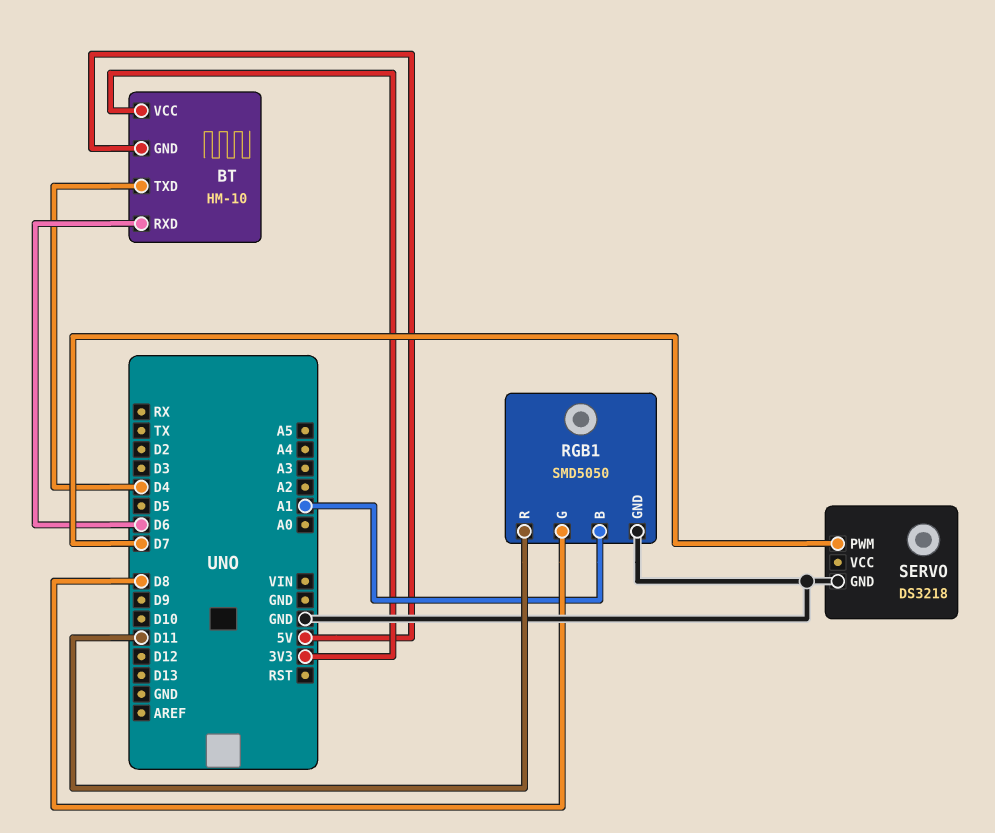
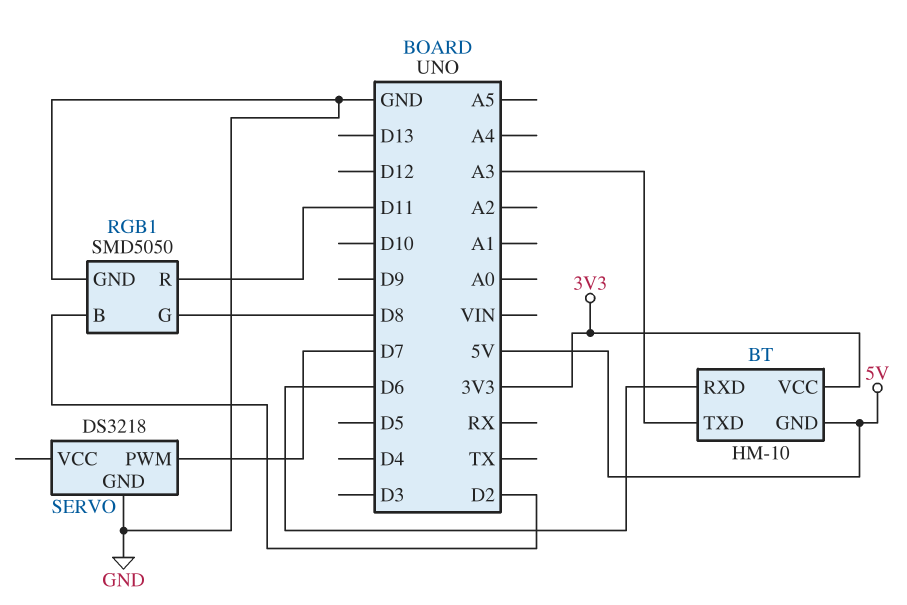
BT pin TXD: D4 -> A3
RGB1 pin B: A1 -> D2

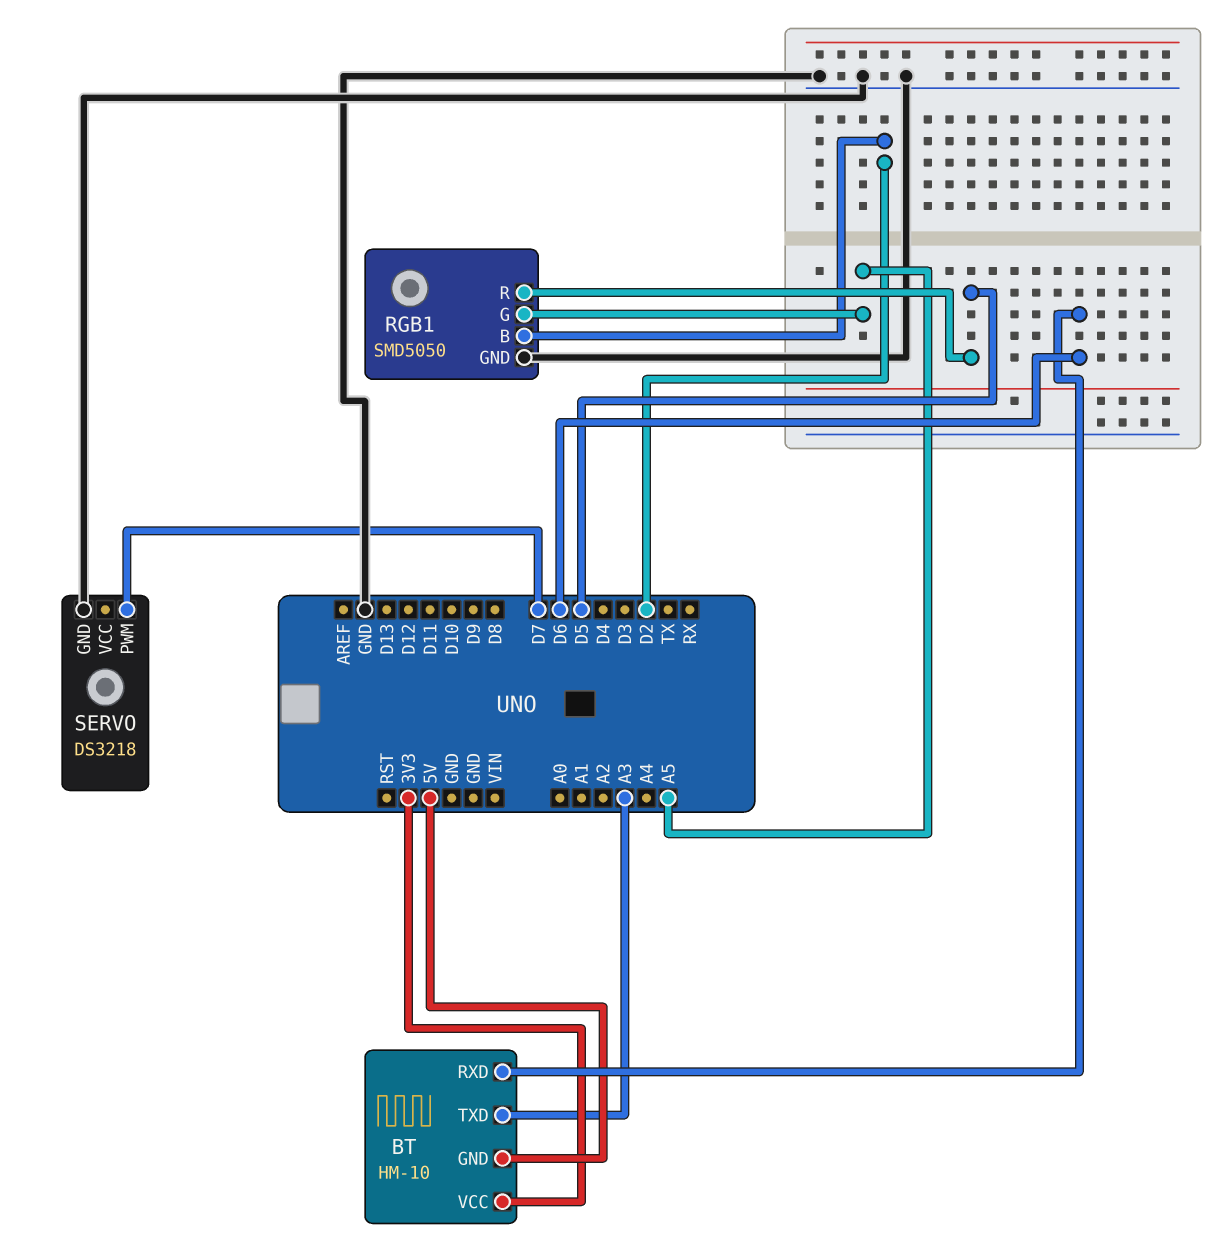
RGB1 pin G: D8 -> A5
RGB1 pin R: D11 -> D5

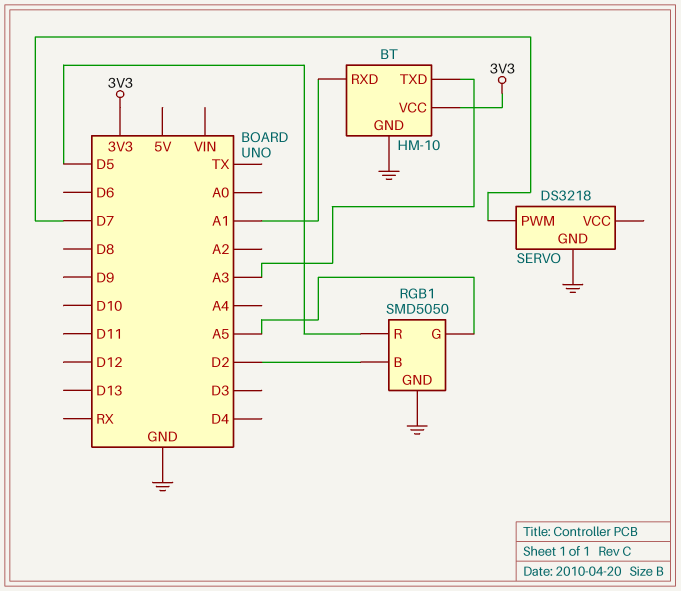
BT pin GND: 5V -> GND
BT pin RXD: D6 -> A1

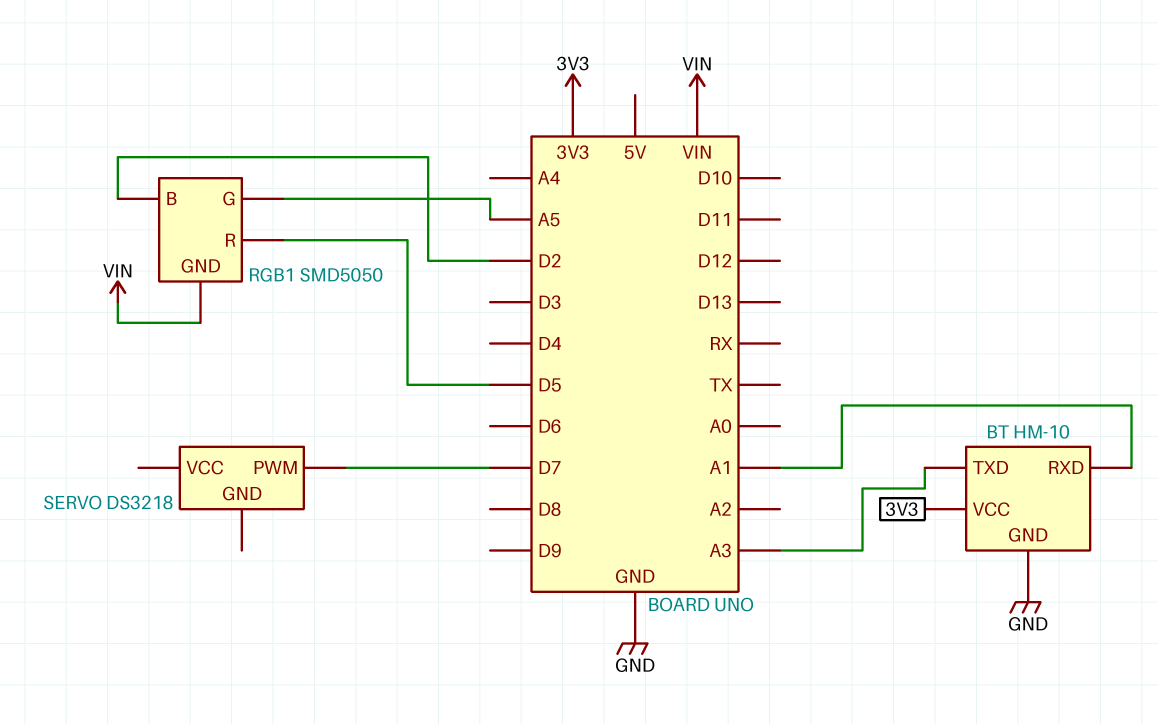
RGB1 pin GND: GND -> VIN
SERVO pin GND: GND -> none

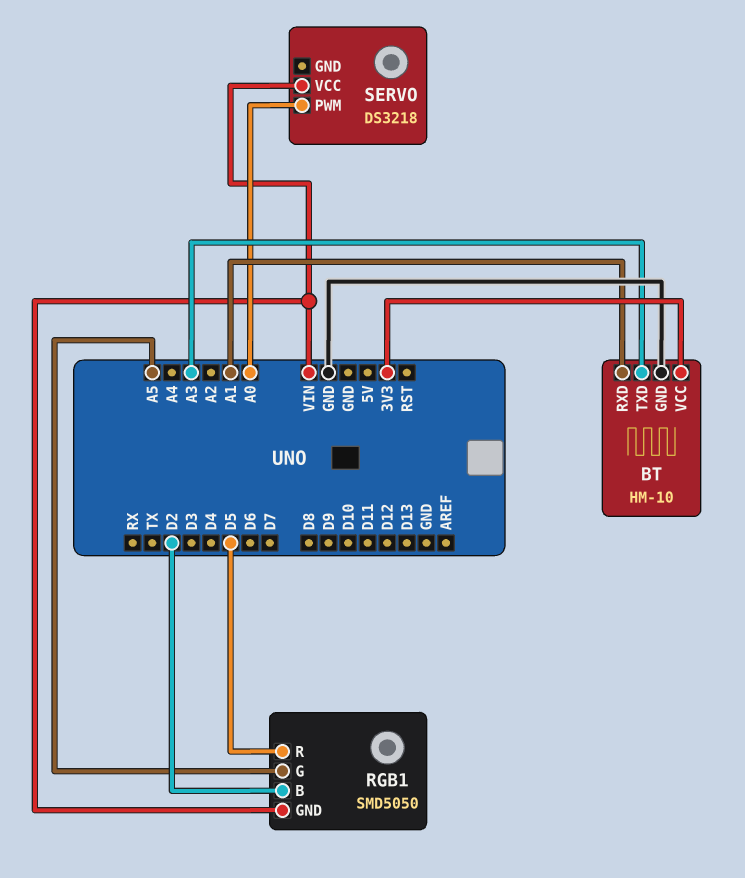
SERVO pin PWM: D7 -> A0
SERVO pin VCC: none -> VIN

